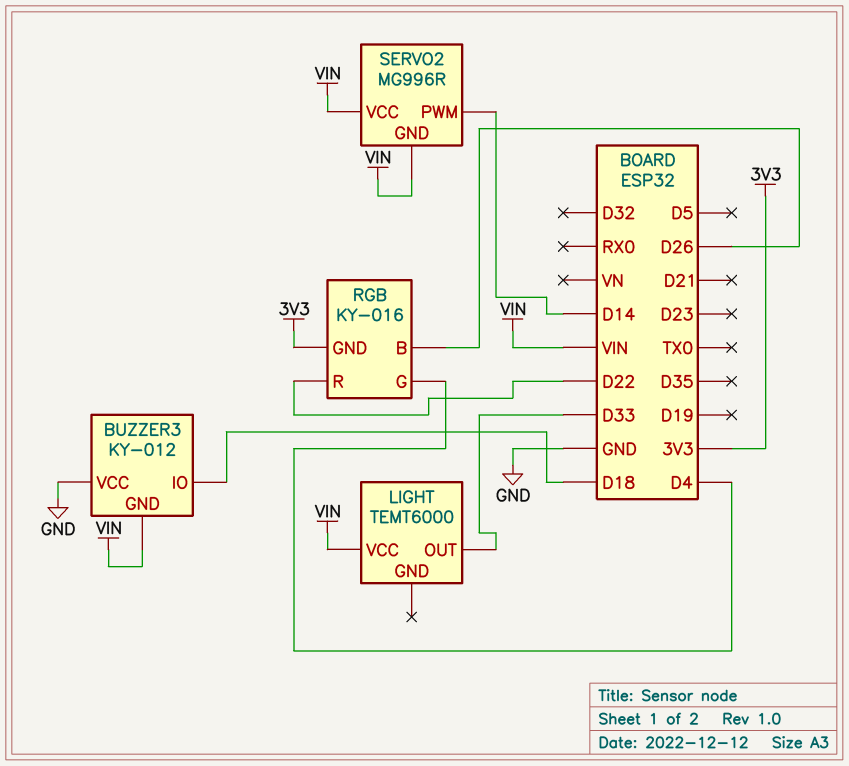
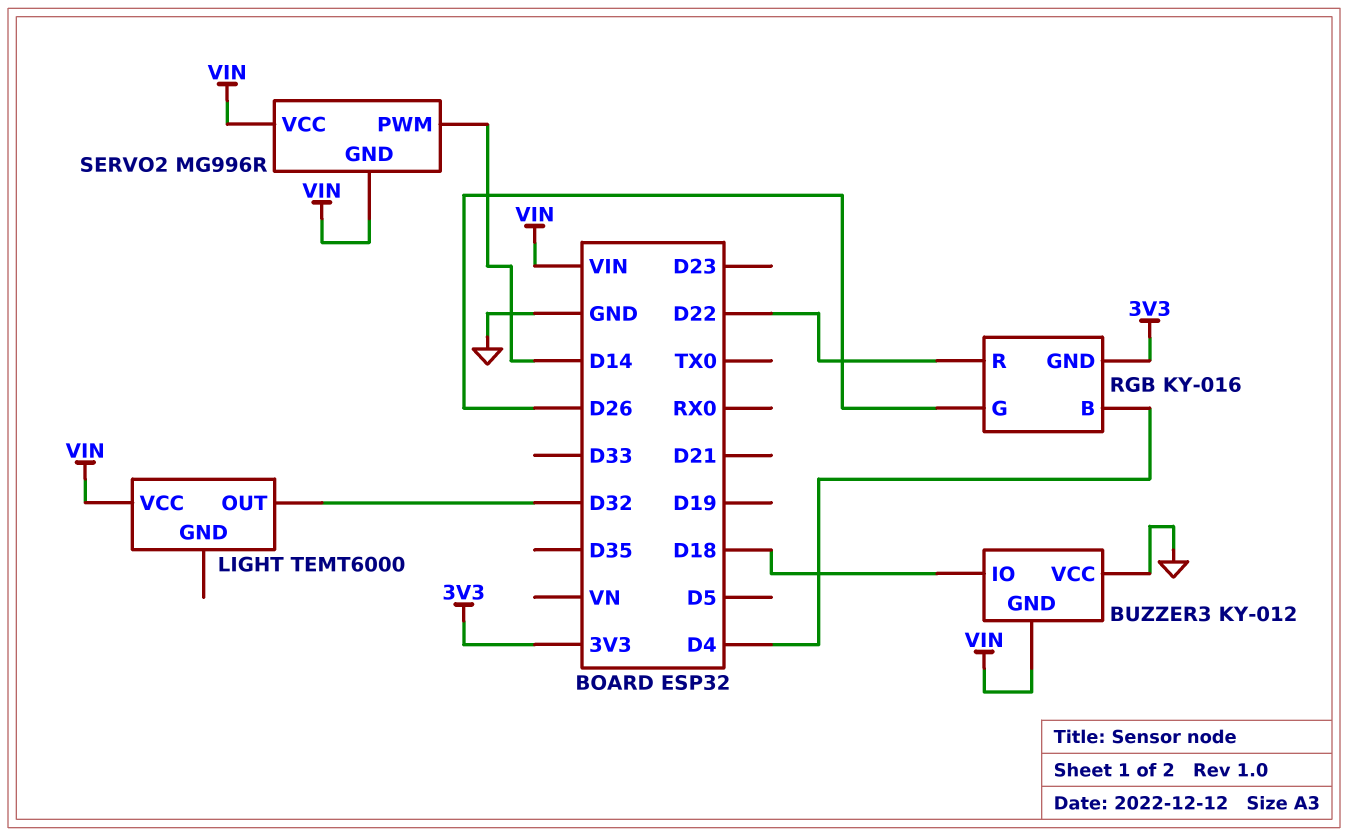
LIGHT pin OUT: D33 -> D32
RGB pin B: D26 -> D4
RGB pin G: D4 -> D26

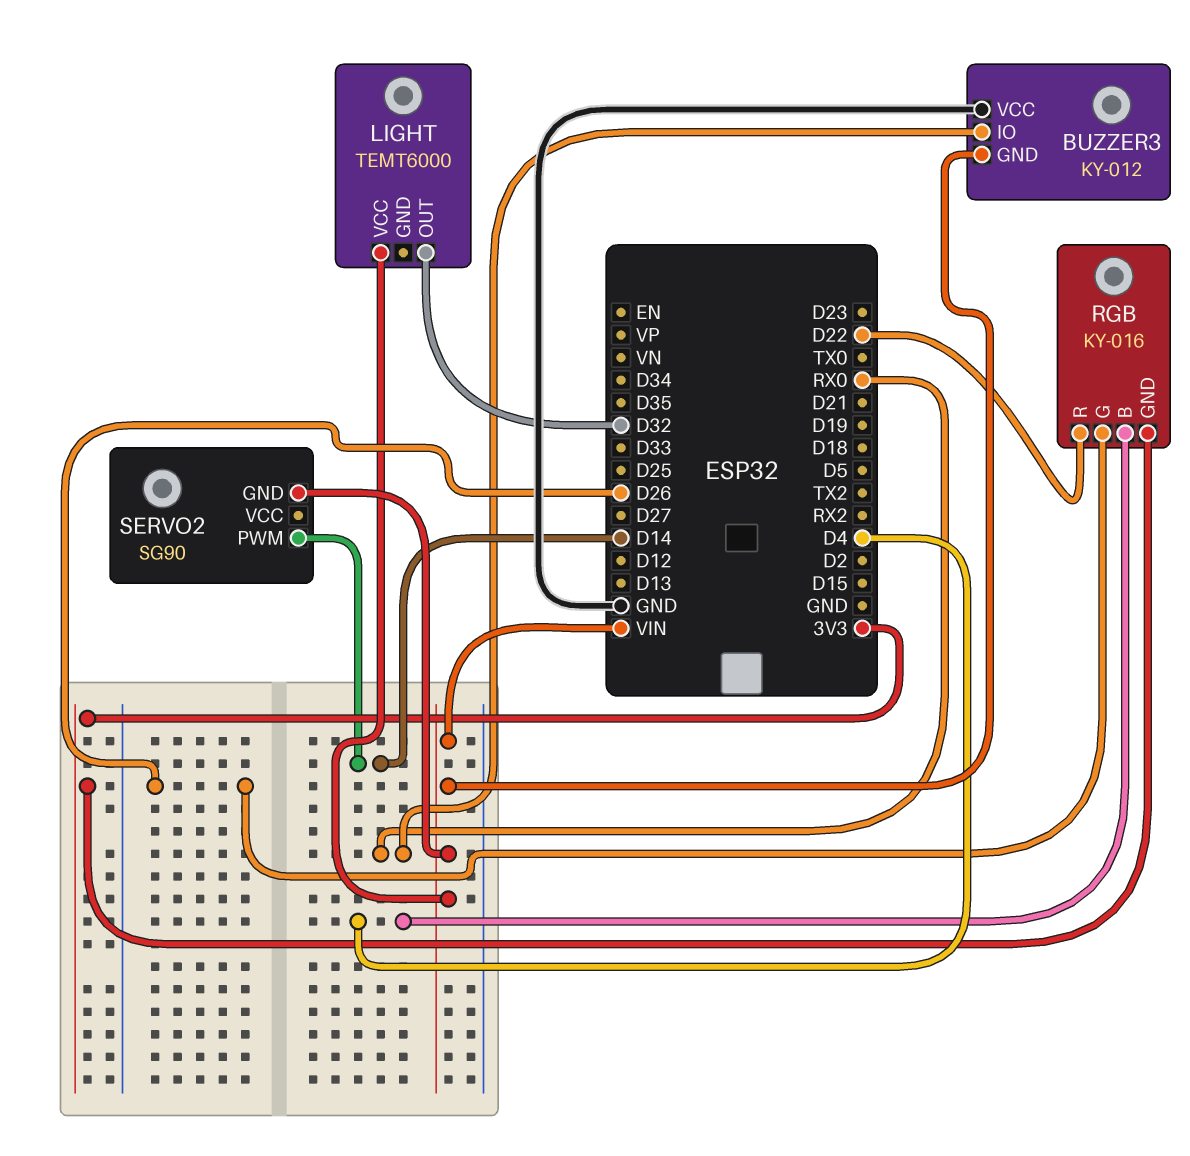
BUZZER3 pin IO: D18 -> RX0
SERVO2: MG996R -> SG90
SERVO2 pin VCC: VIN -> none

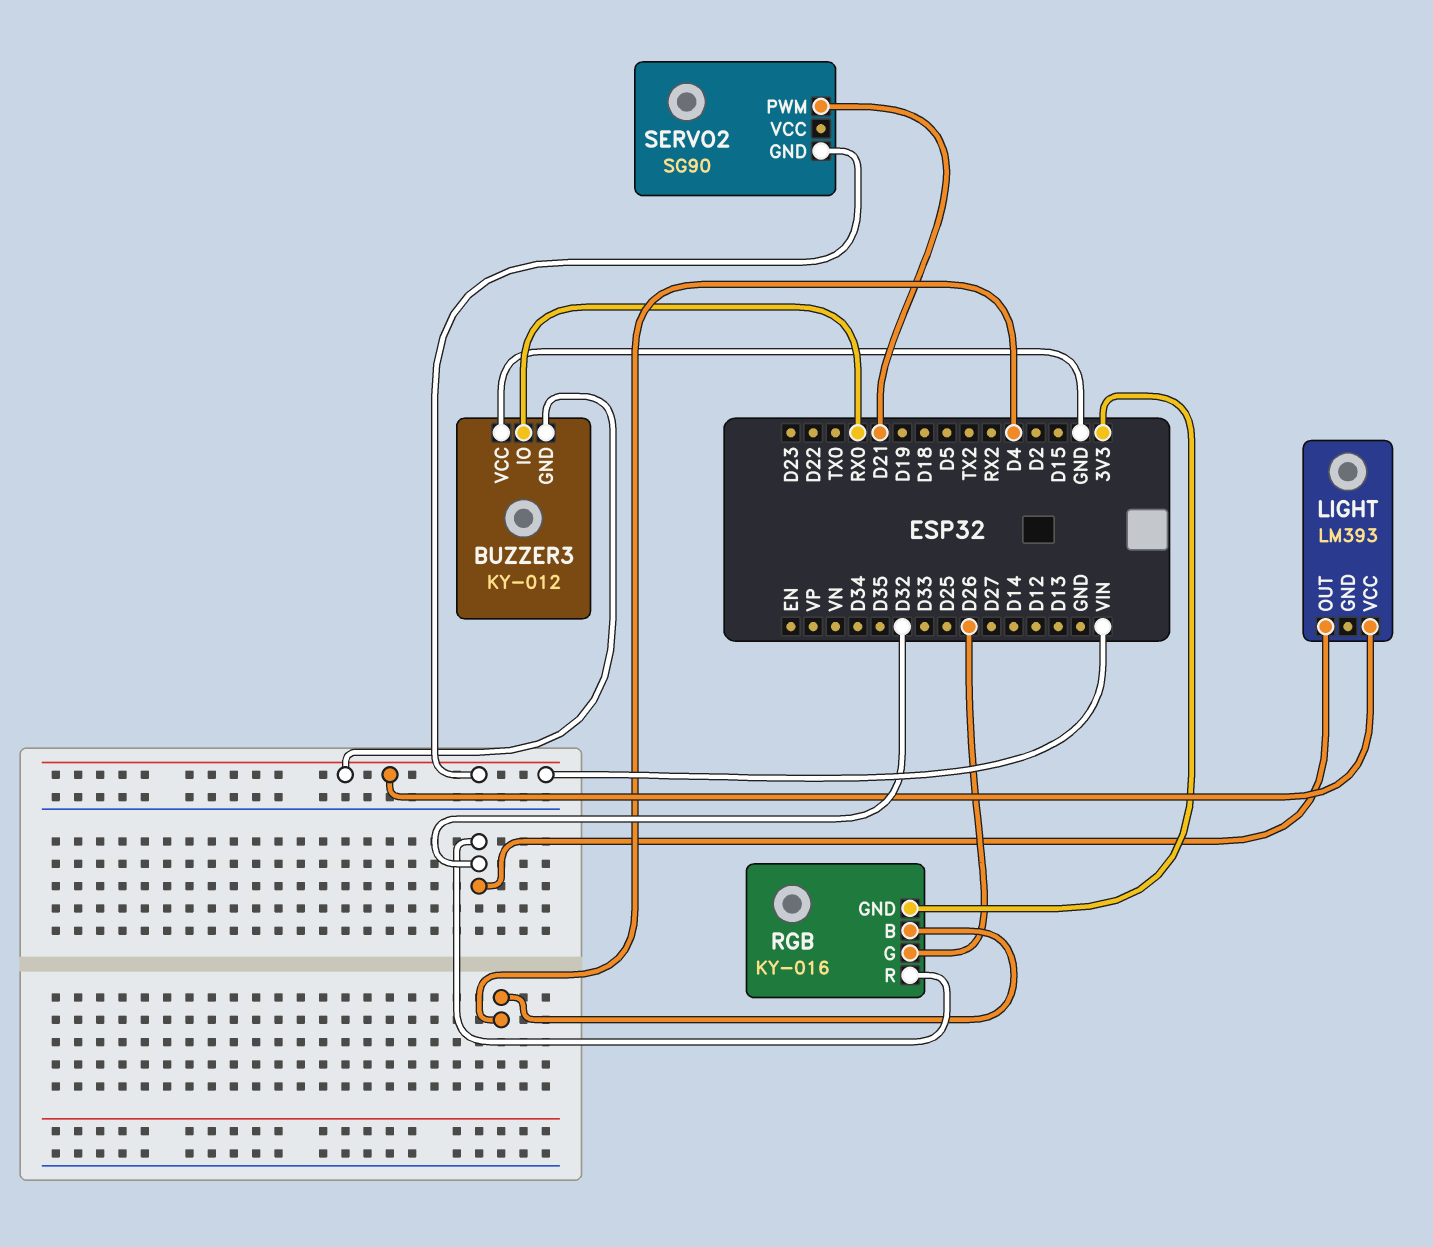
LIGHT: TEMT6000 -> LM393
RGB pin R: D22 -> D32
SERVO2 pin PWM: D14 -> D21

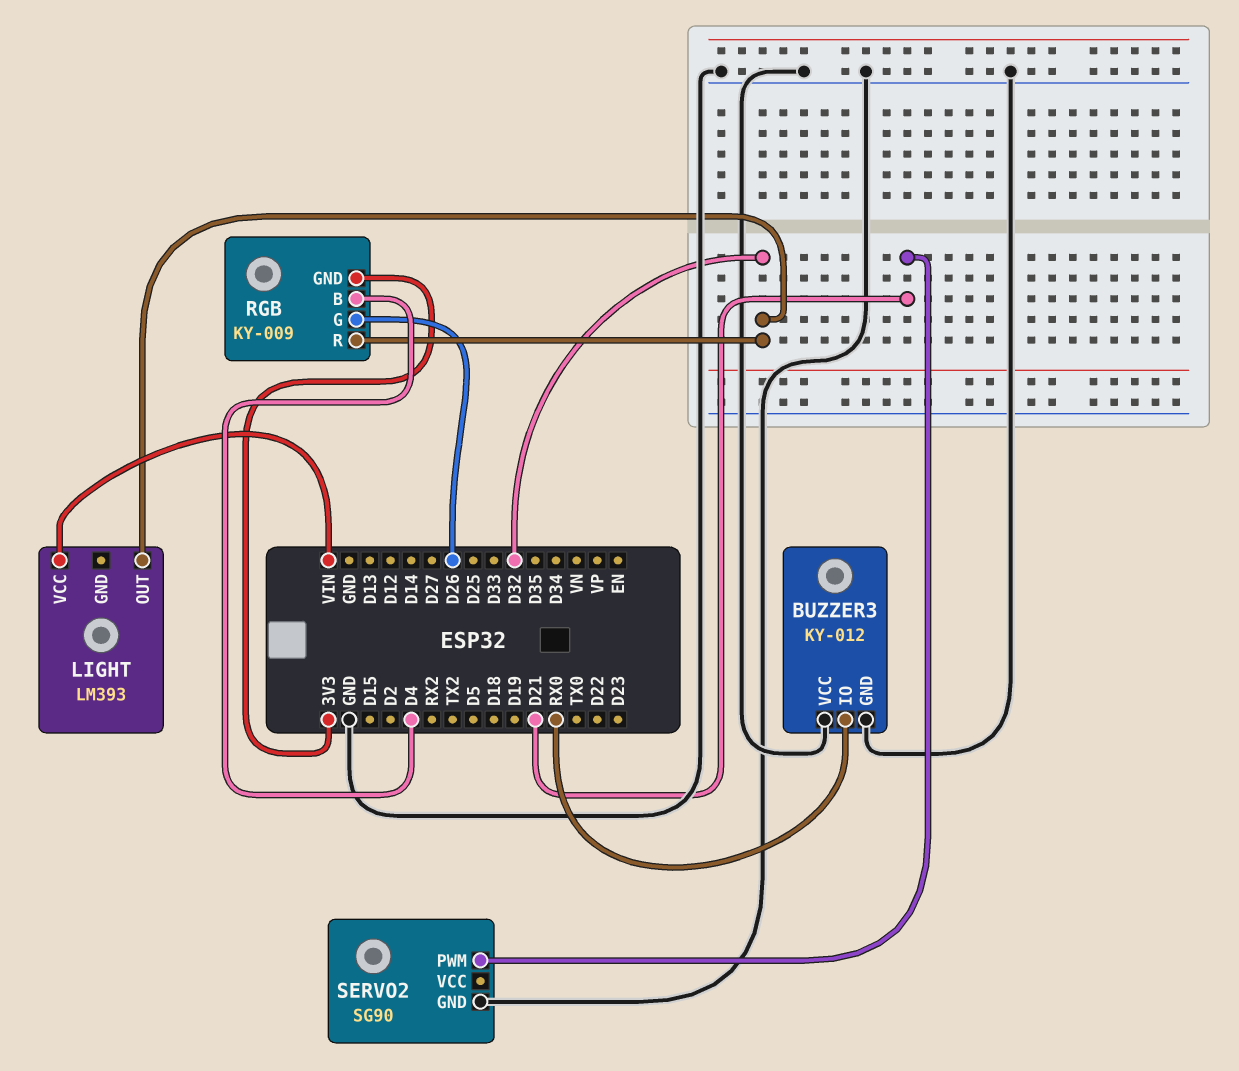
BUZZER3 pin GND: VIN -> GND
RGB: KY-016 -> KY-009
SERVO2 pin GND: VIN -> GND

